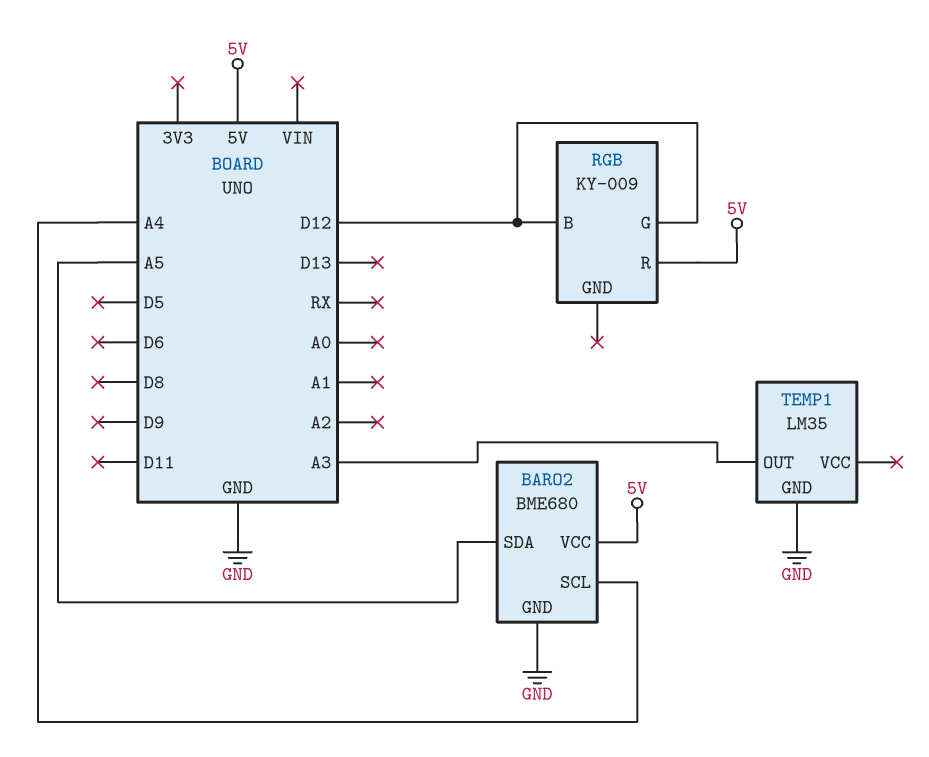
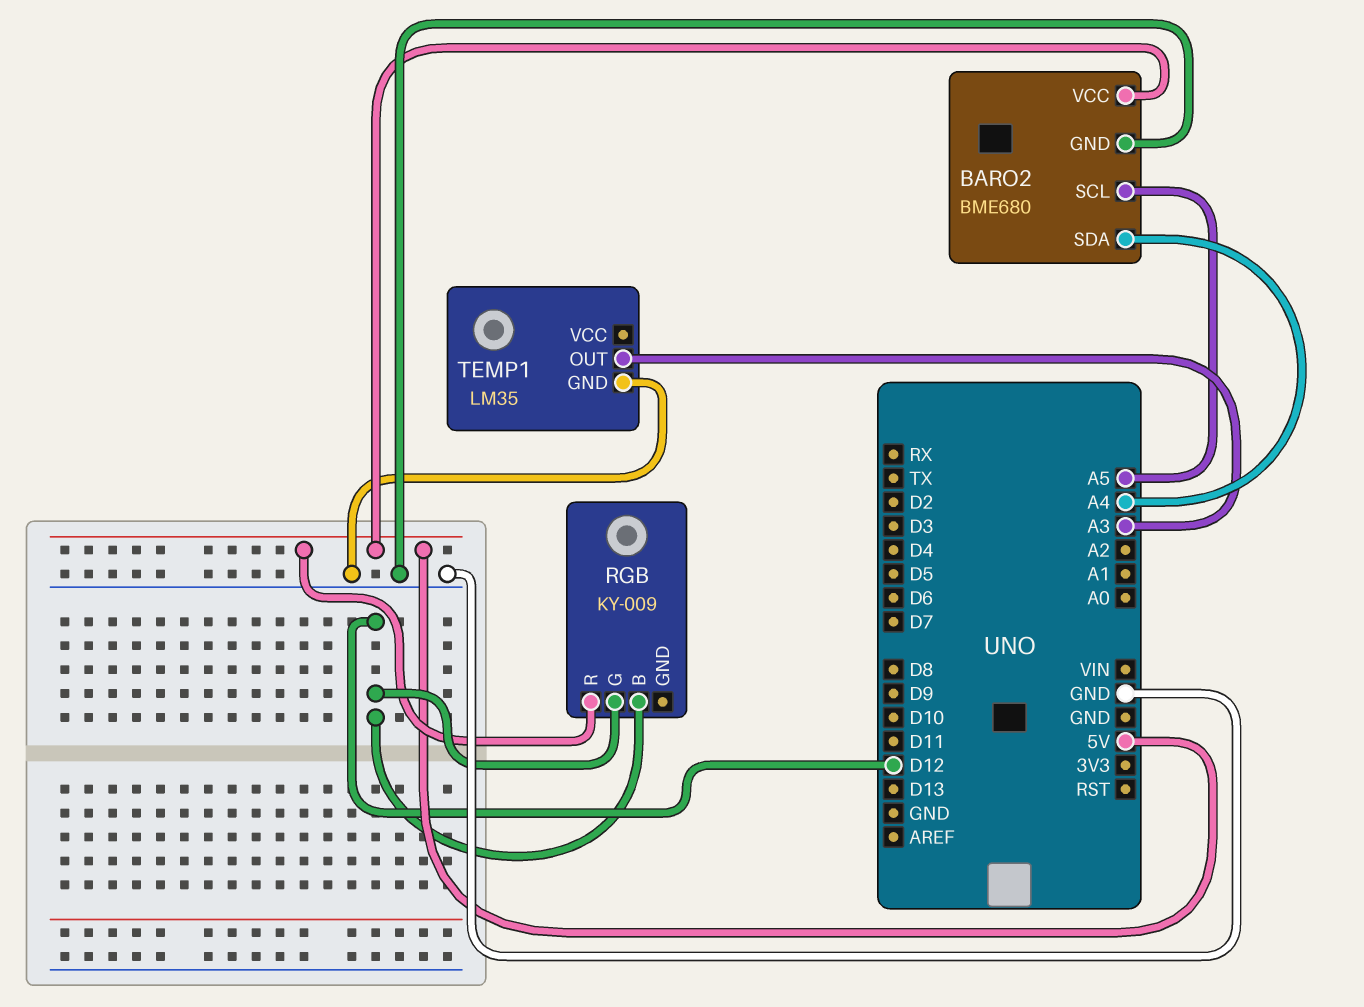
BARO2 pin SCL: A4 -> A5
BARO2 pin SDA: A5 -> A4

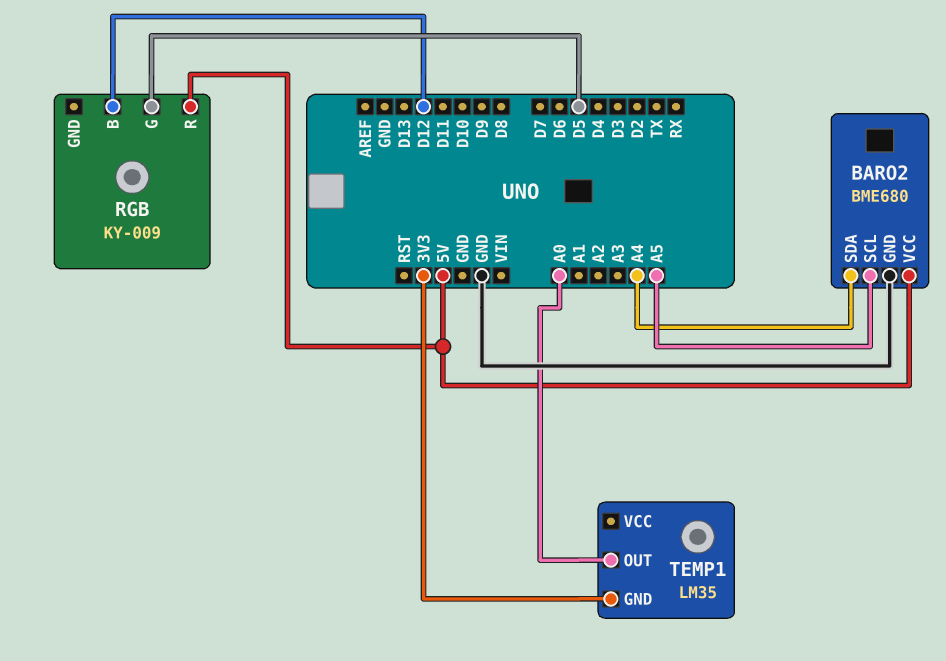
RGB pin G: D12 -> D5
TEMP1 pin GND: GND -> 3V3
TEMP1 pin OUT: A3 -> A0

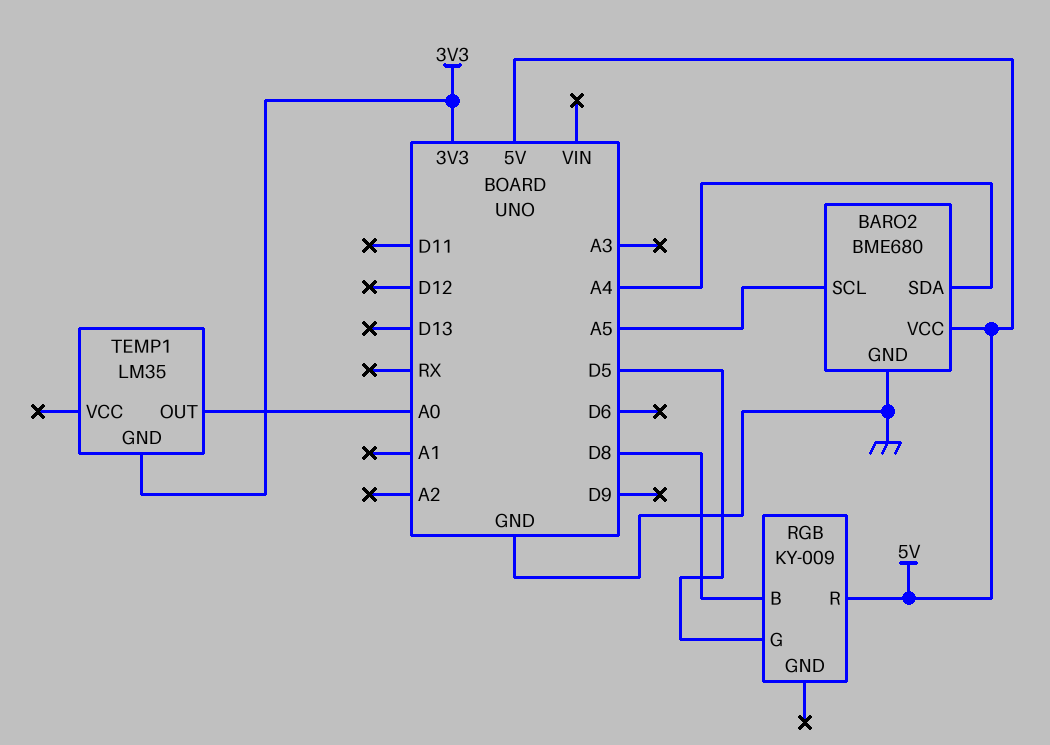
RGB pin B: D12 -> D8

